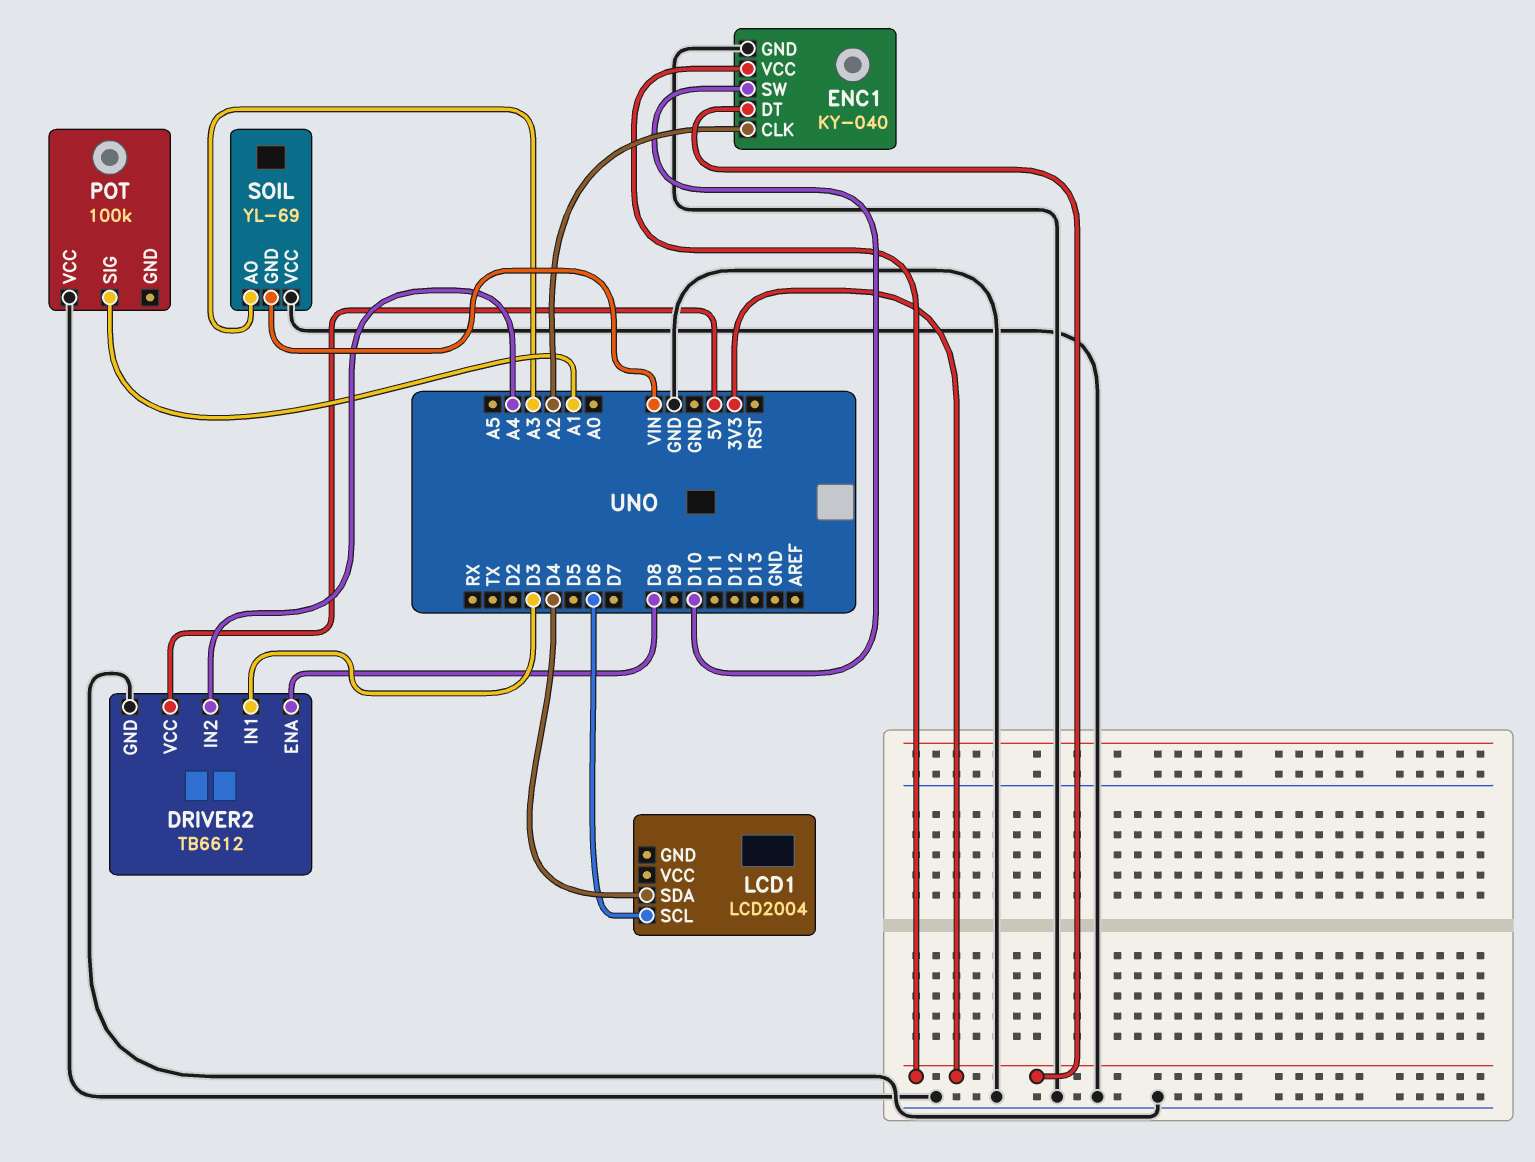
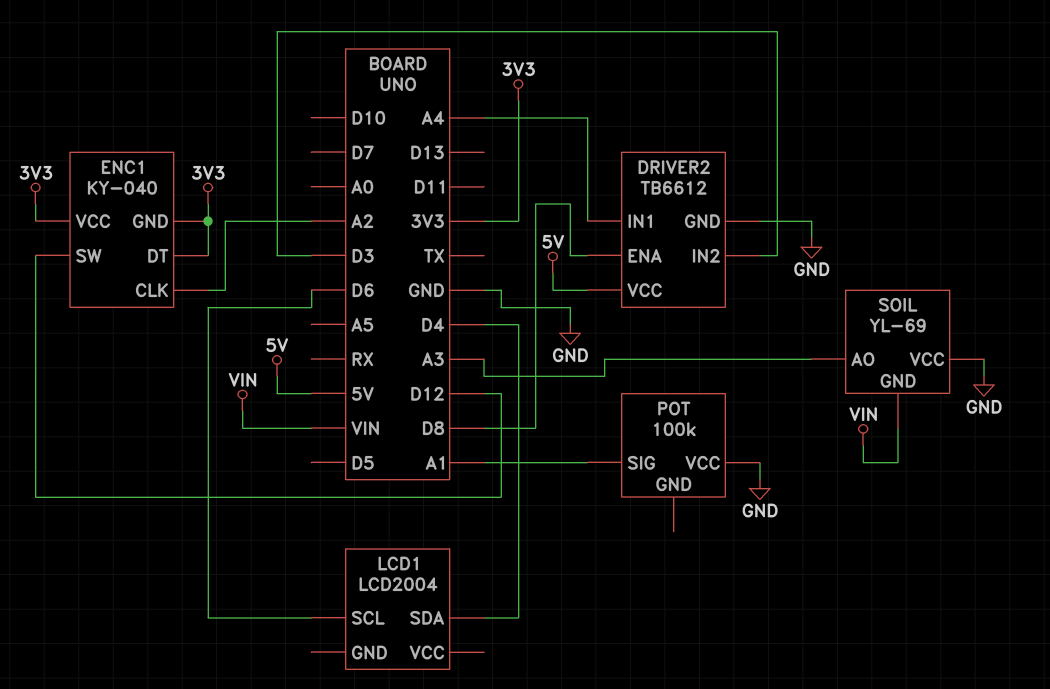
DRIVER2 pin IN1: D3 -> A4
DRIVER2 pin IN2: A4 -> D3
ENC1 pin GND: GND -> 3V3
ENC1 pin SW: D10 -> D12

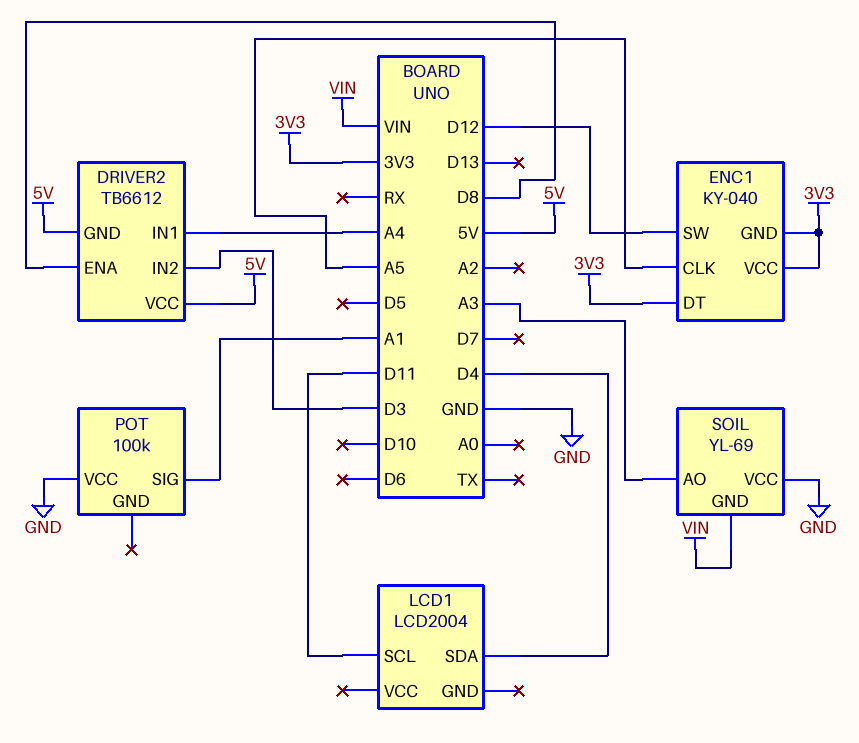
DRIVER2 pin GND: GND -> 5V
ENC1 pin CLK: A2 -> A5
LCD1 pin SCL: D6 -> D11

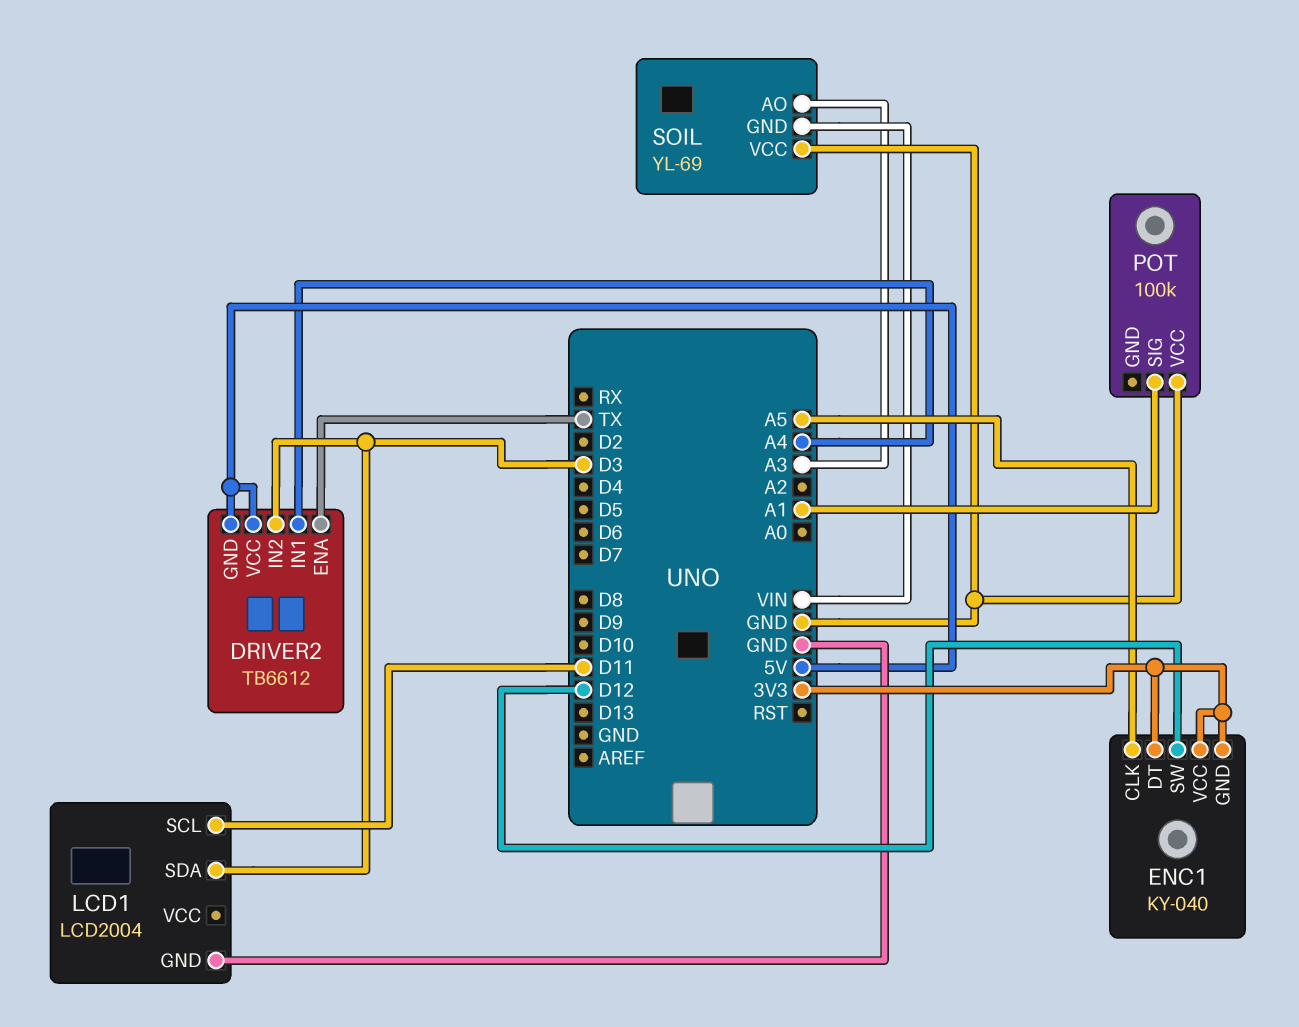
DRIVER2 pin ENA: D8 -> TX
LCD1 pin GND: none -> GND
LCD1 pin SDA: D4 -> D3

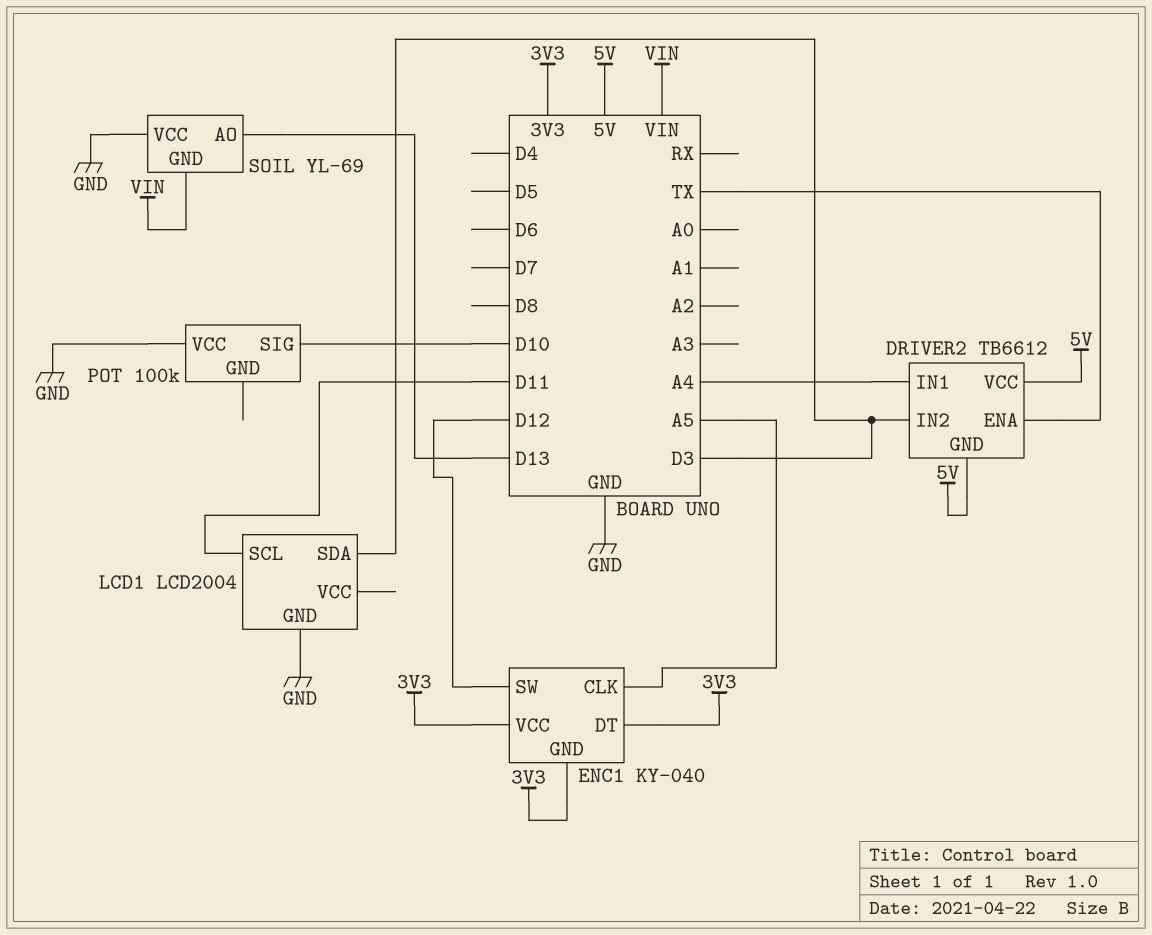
POT pin SIG: A1 -> D10
SOIL pin AO: A3 -> D13

